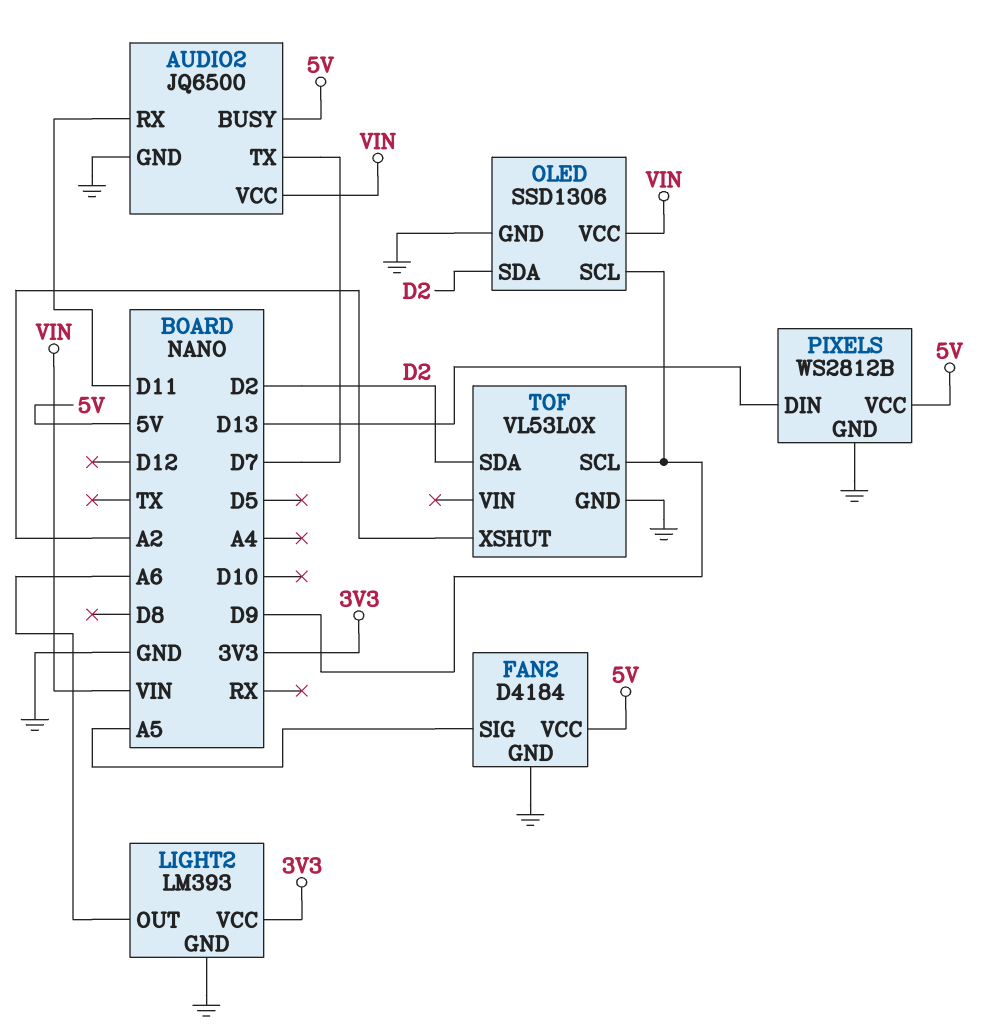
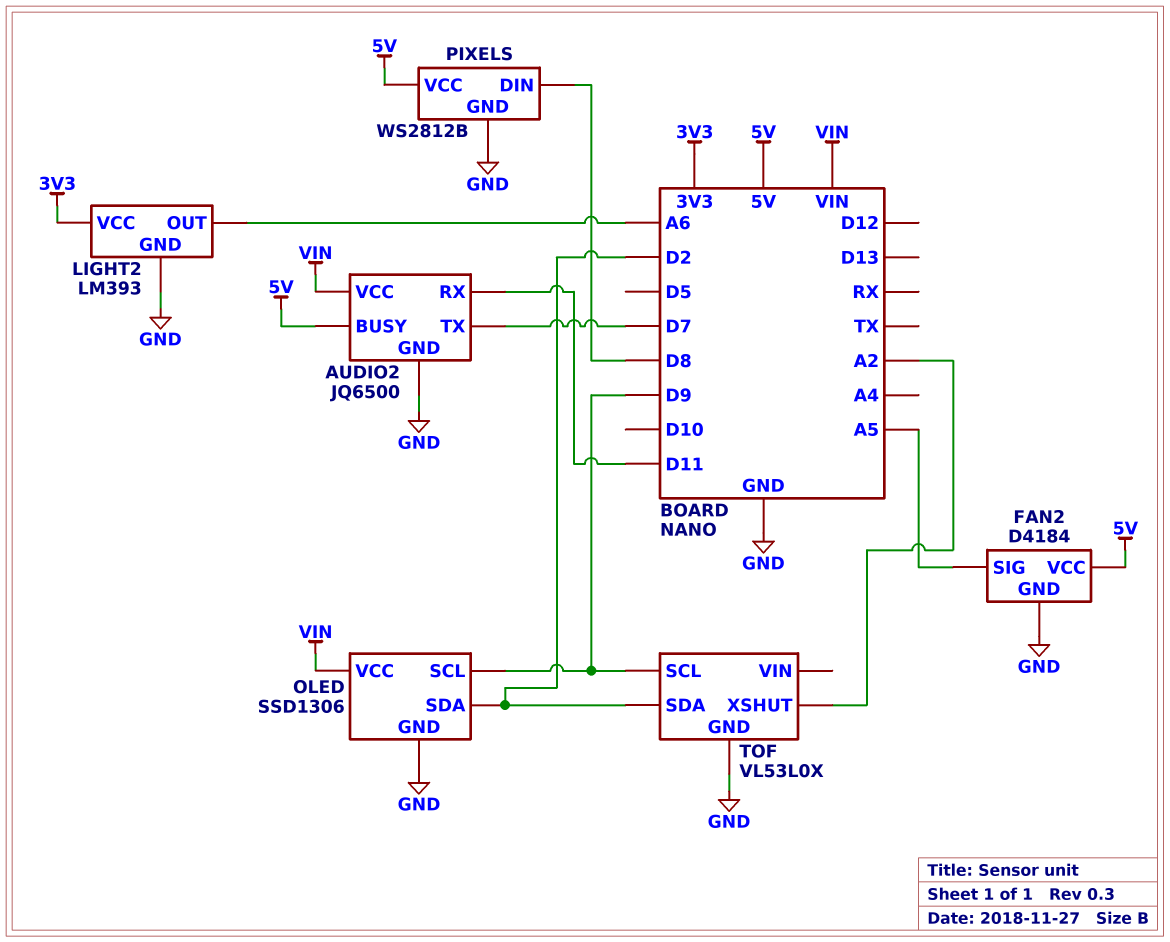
PIXELS pin DIN: D13 -> D8

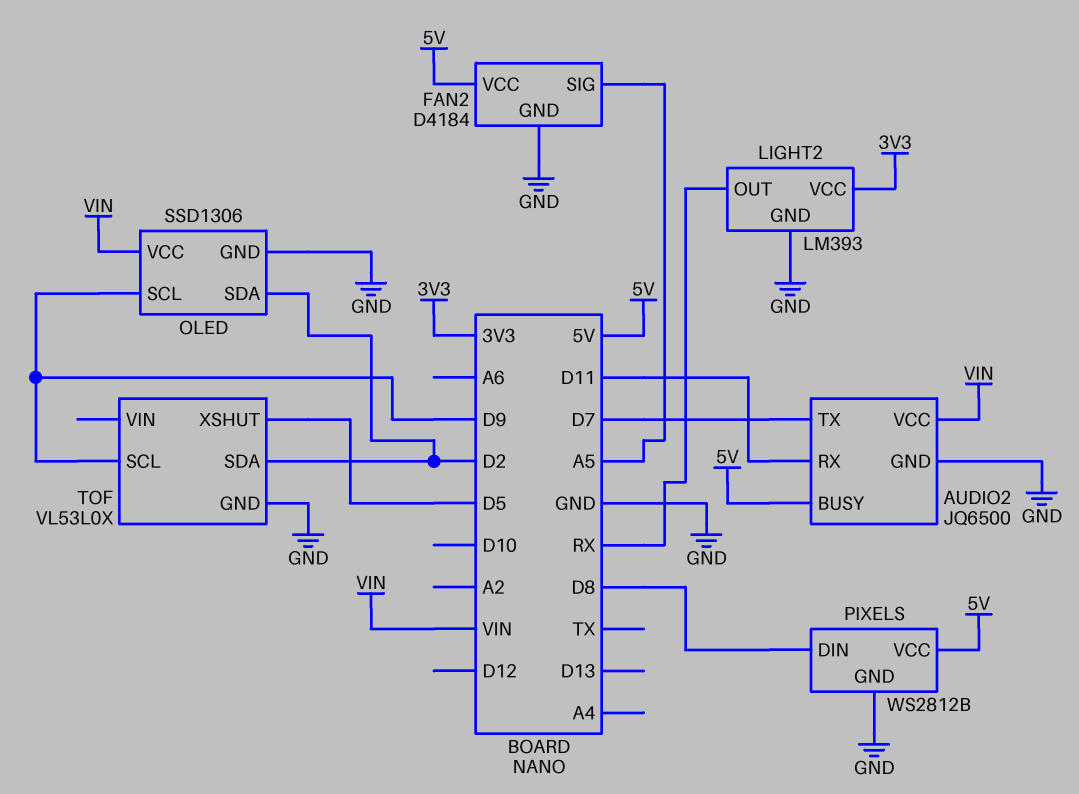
LIGHT2 pin OUT: A6 -> RX
TOF pin XSHUT: A2 -> D5

